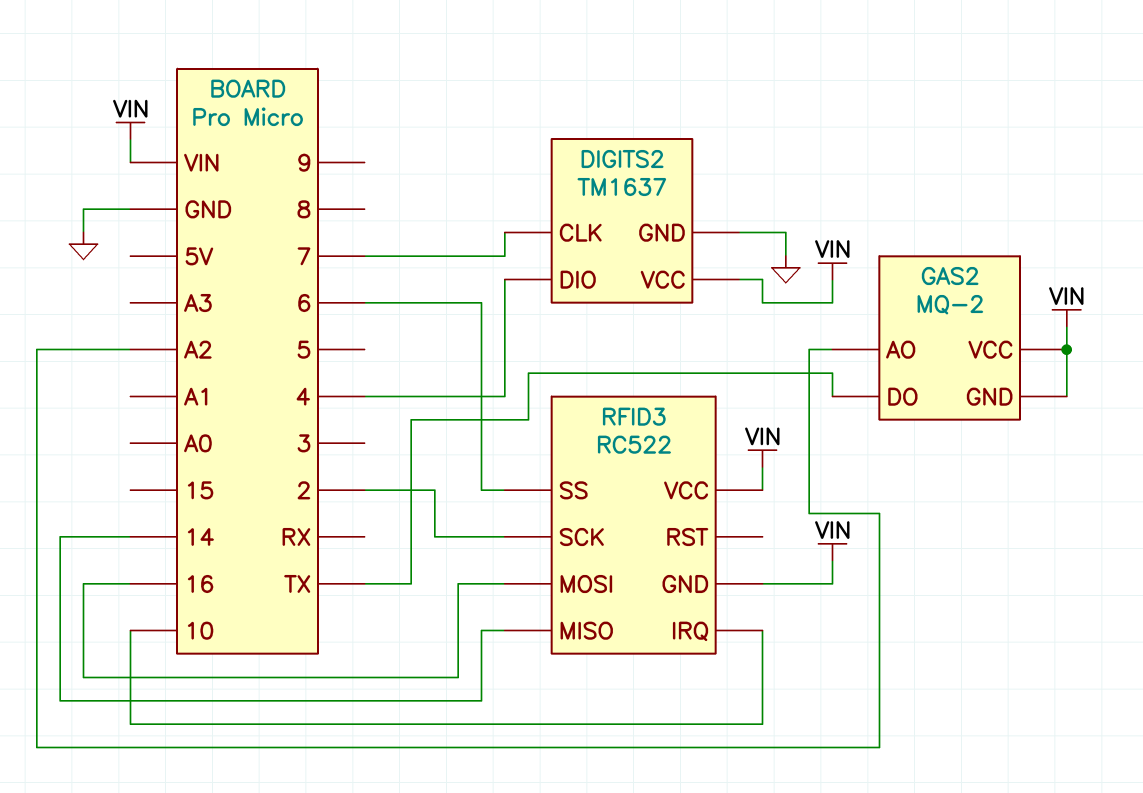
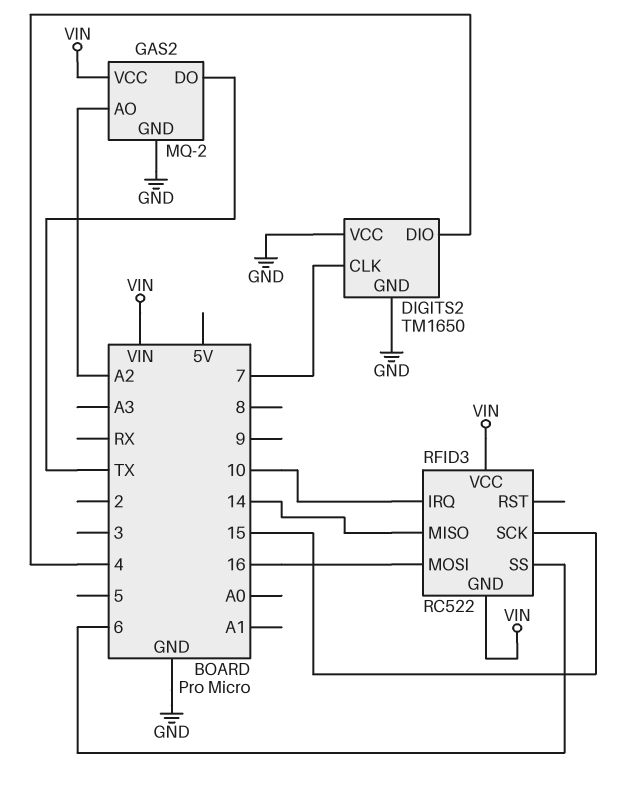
DIGITS2: TM1637 -> TM1650
DIGITS2 pin VCC: VIN -> GND
GAS2 pin GND: VIN -> GND
RFID3 pin SCK: 2 -> 15

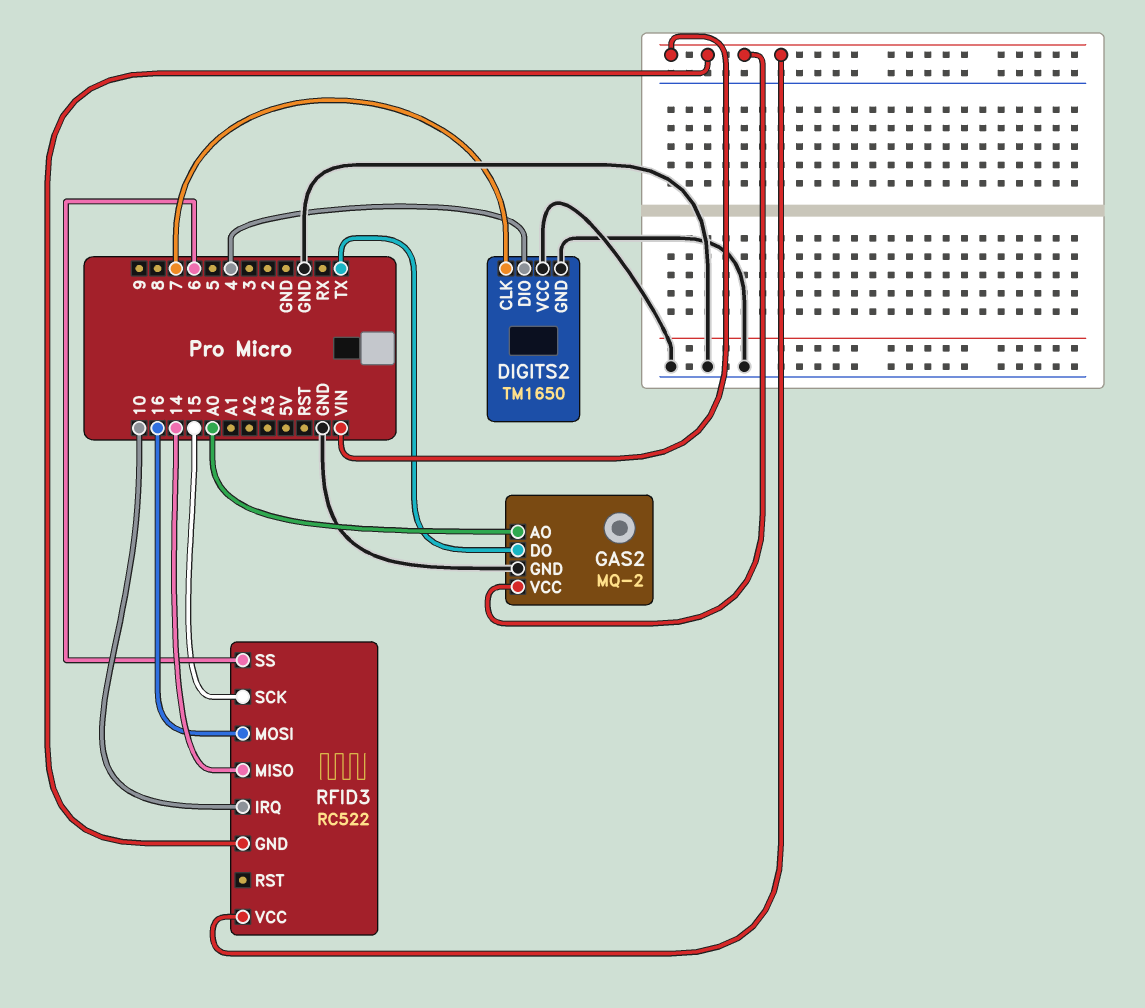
GAS2 pin AO: A2 -> A0

